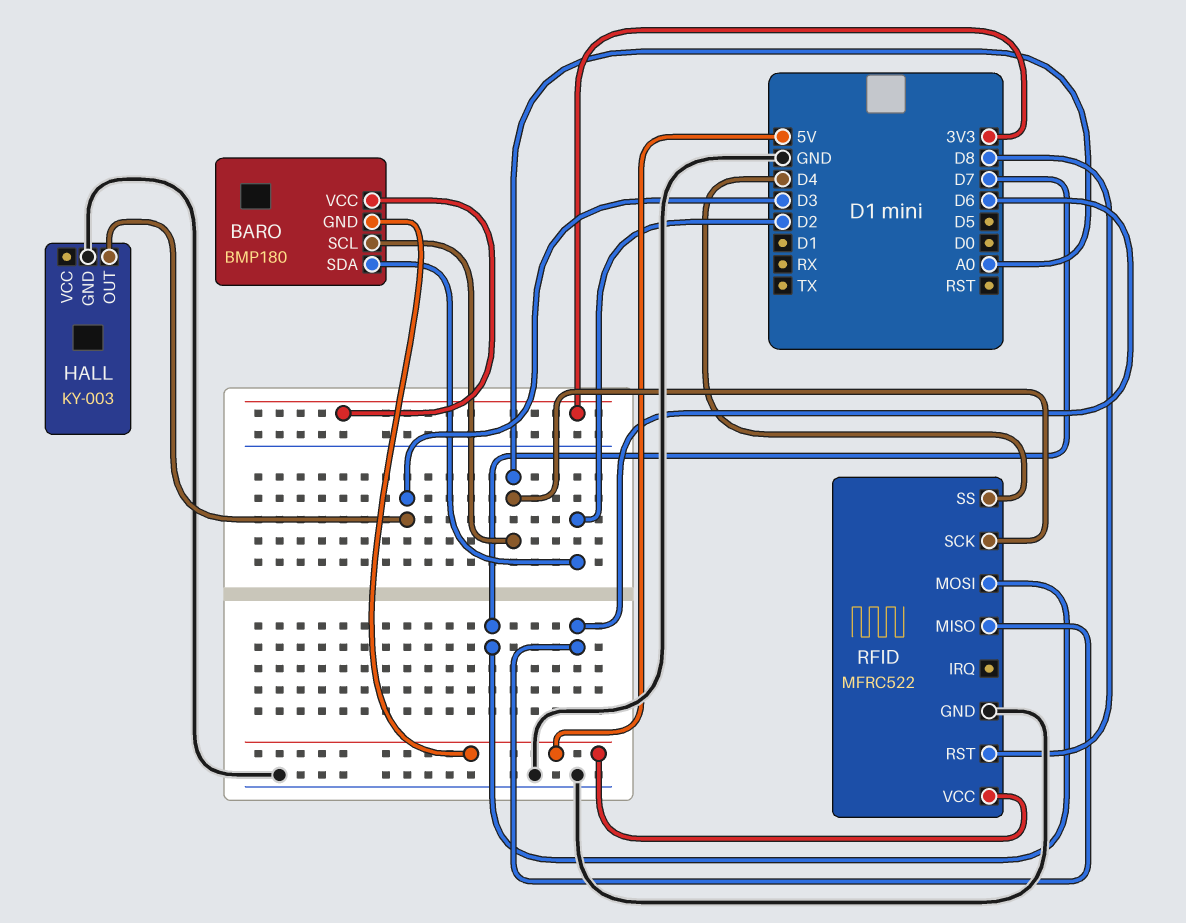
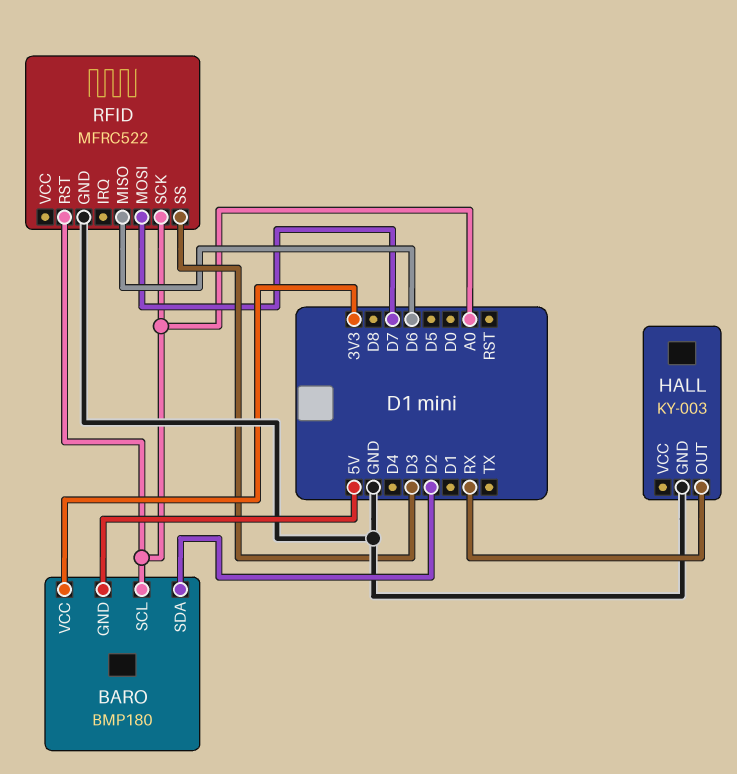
HALL pin OUT: D3 -> RX
RFID pin RST: D8 -> A0
RFID pin SS: D4 -> D3
RFID pin VCC: 5V -> none

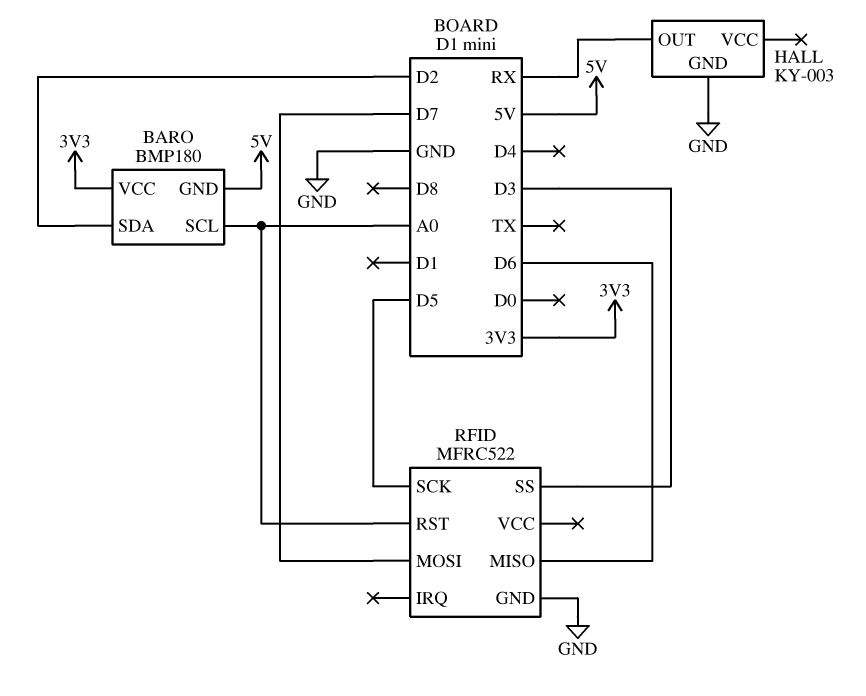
RFID pin SCK: A0 -> D5

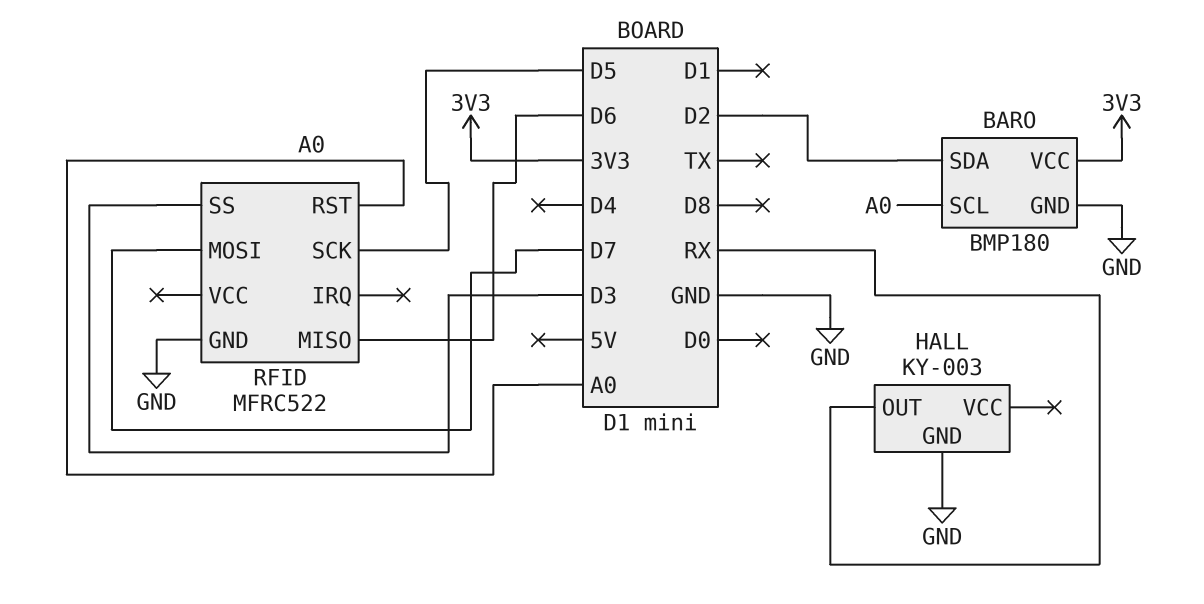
BARO pin GND: 5V -> GND

